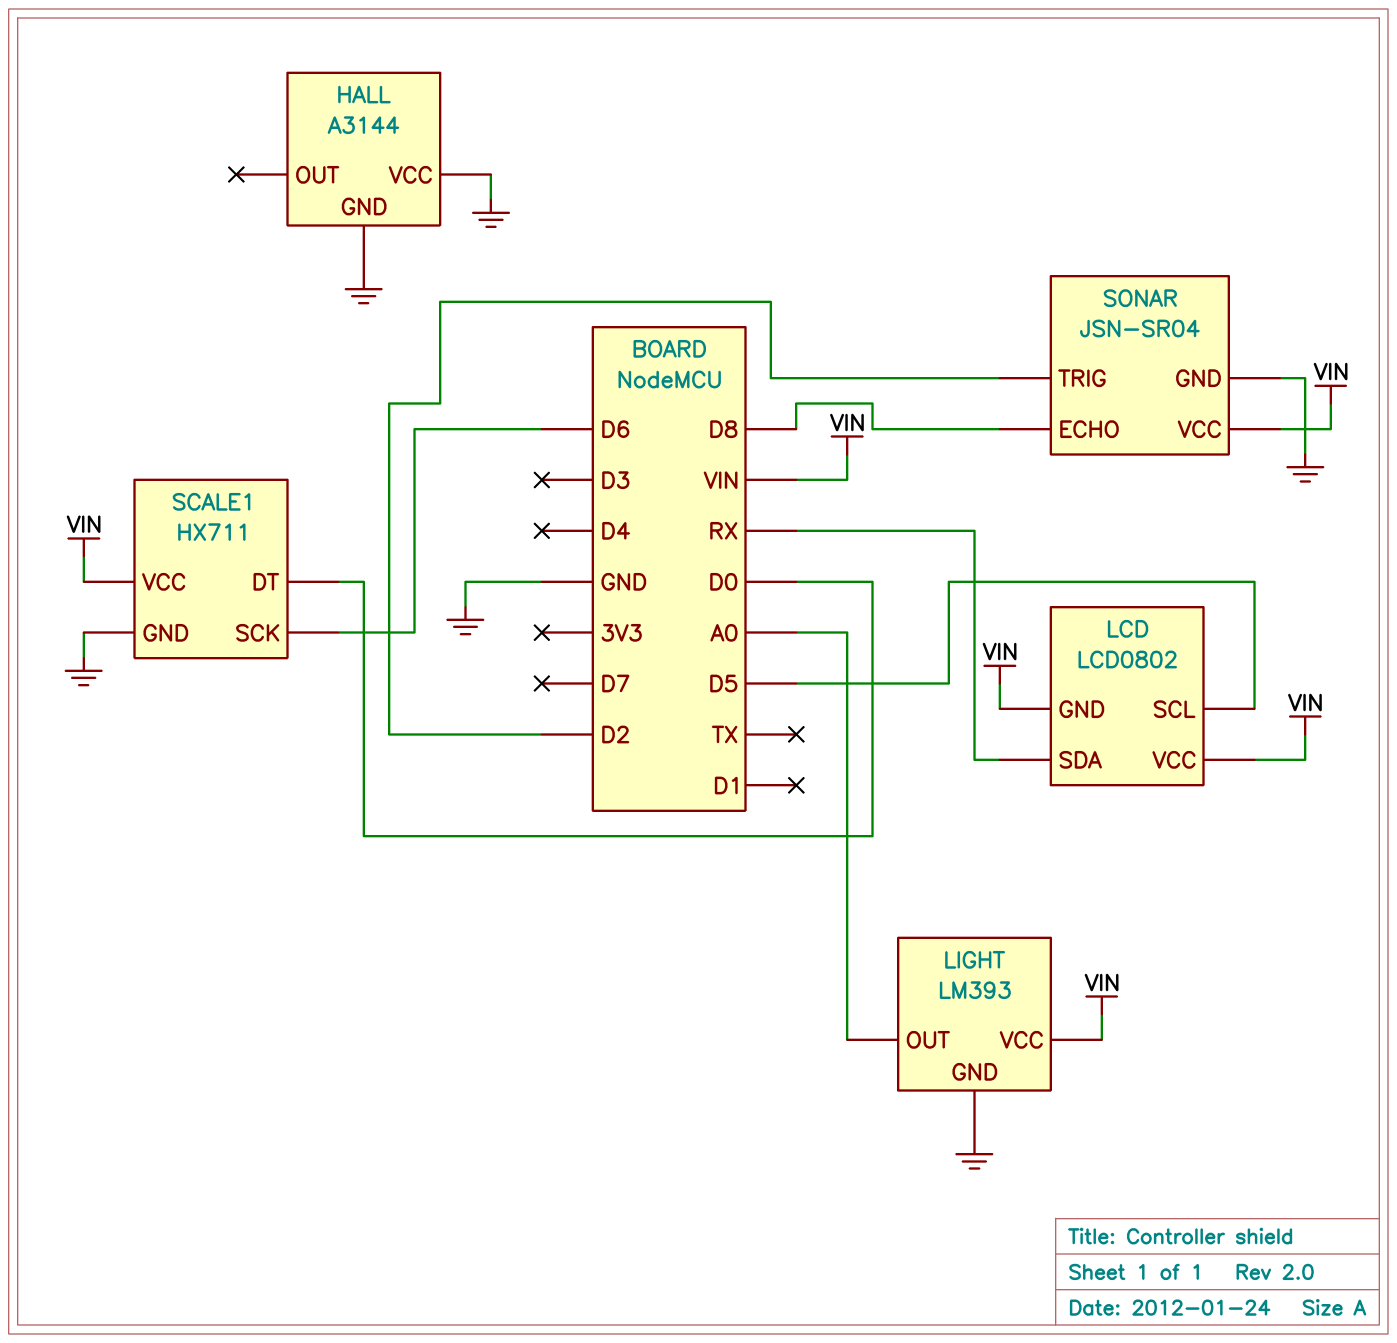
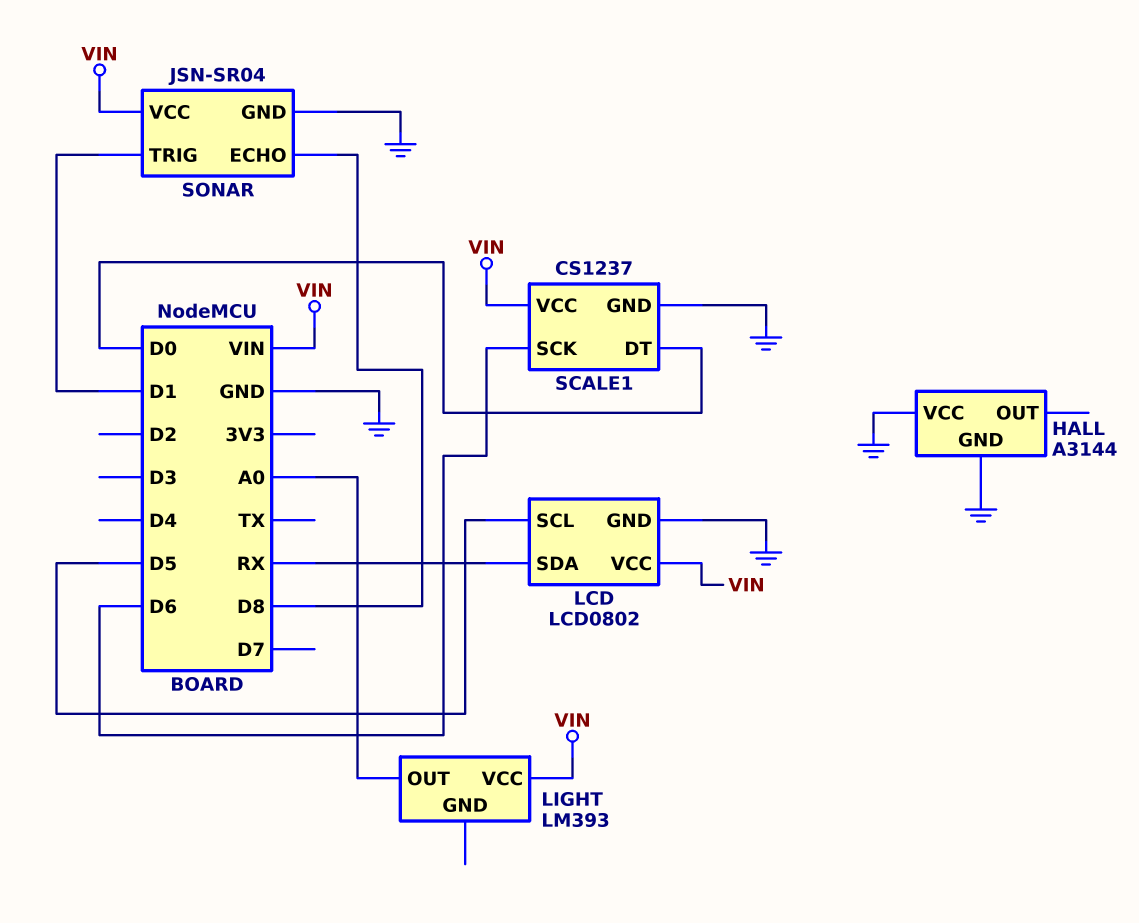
LCD pin GND: VIN -> GND
LIGHT pin GND: GND -> none
SCALE1: HX711 -> CS1237
SONAR pin TRIG: D2 -> D1

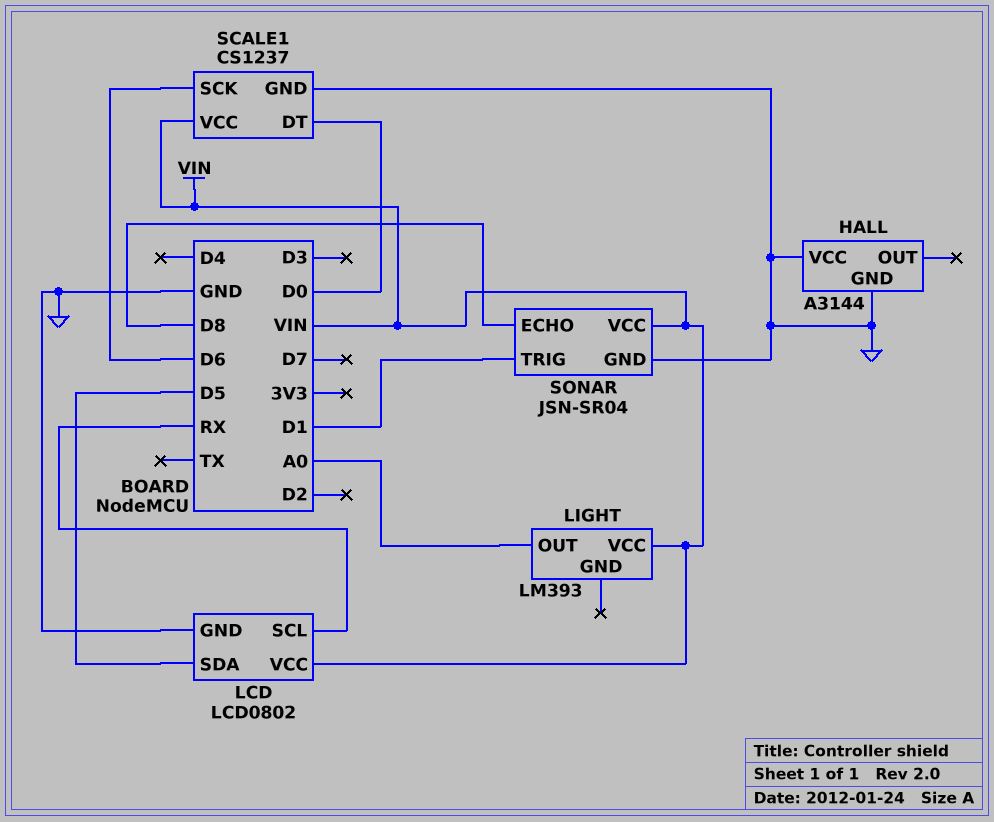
LCD pin SCL: D5 -> RX
LCD pin SDA: RX -> D5

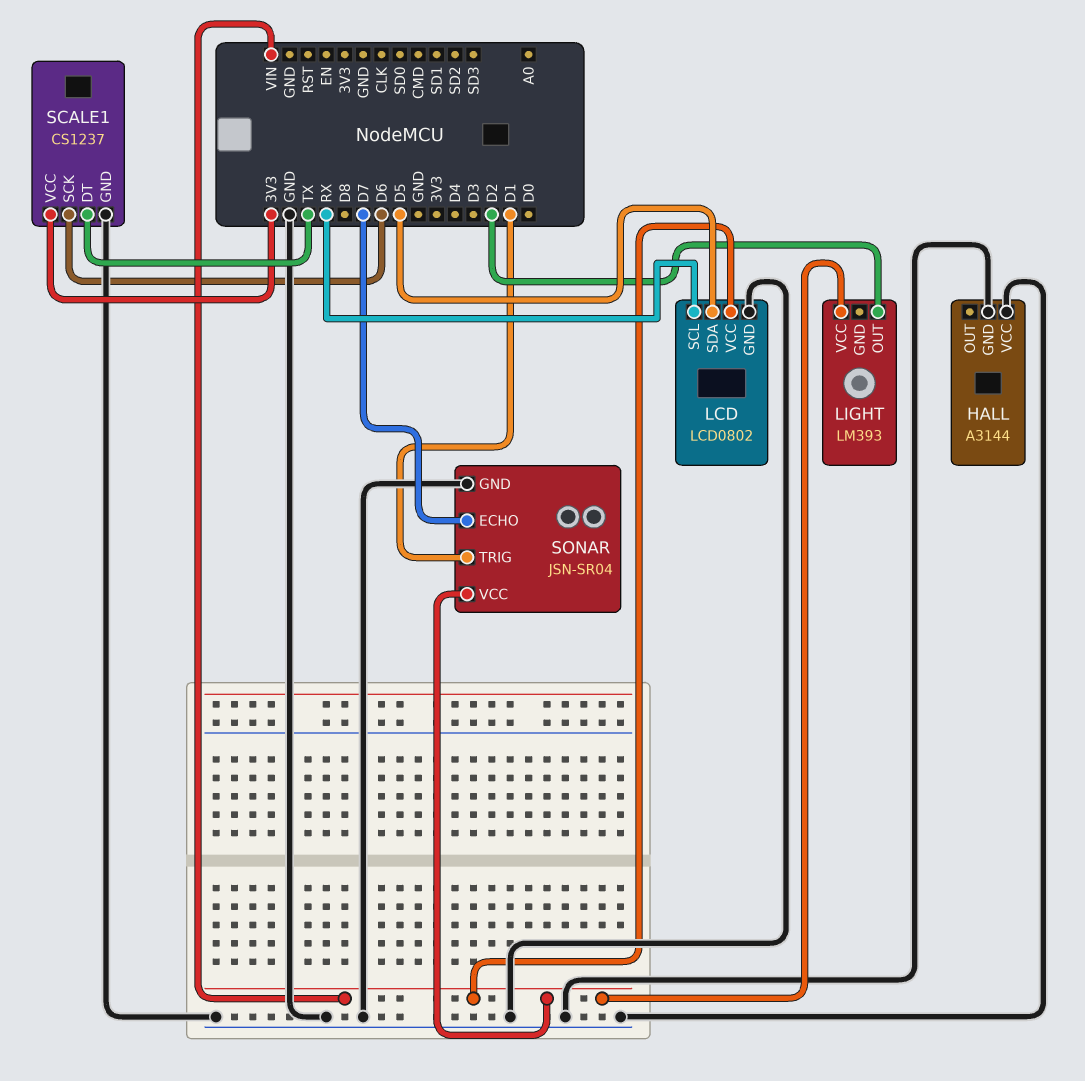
LIGHT pin OUT: A0 -> D2
SCALE1 pin DT: D0 -> TX
SCALE1 pin VCC: VIN -> 3V3
SONAR pin ECHO: D8 -> D7

